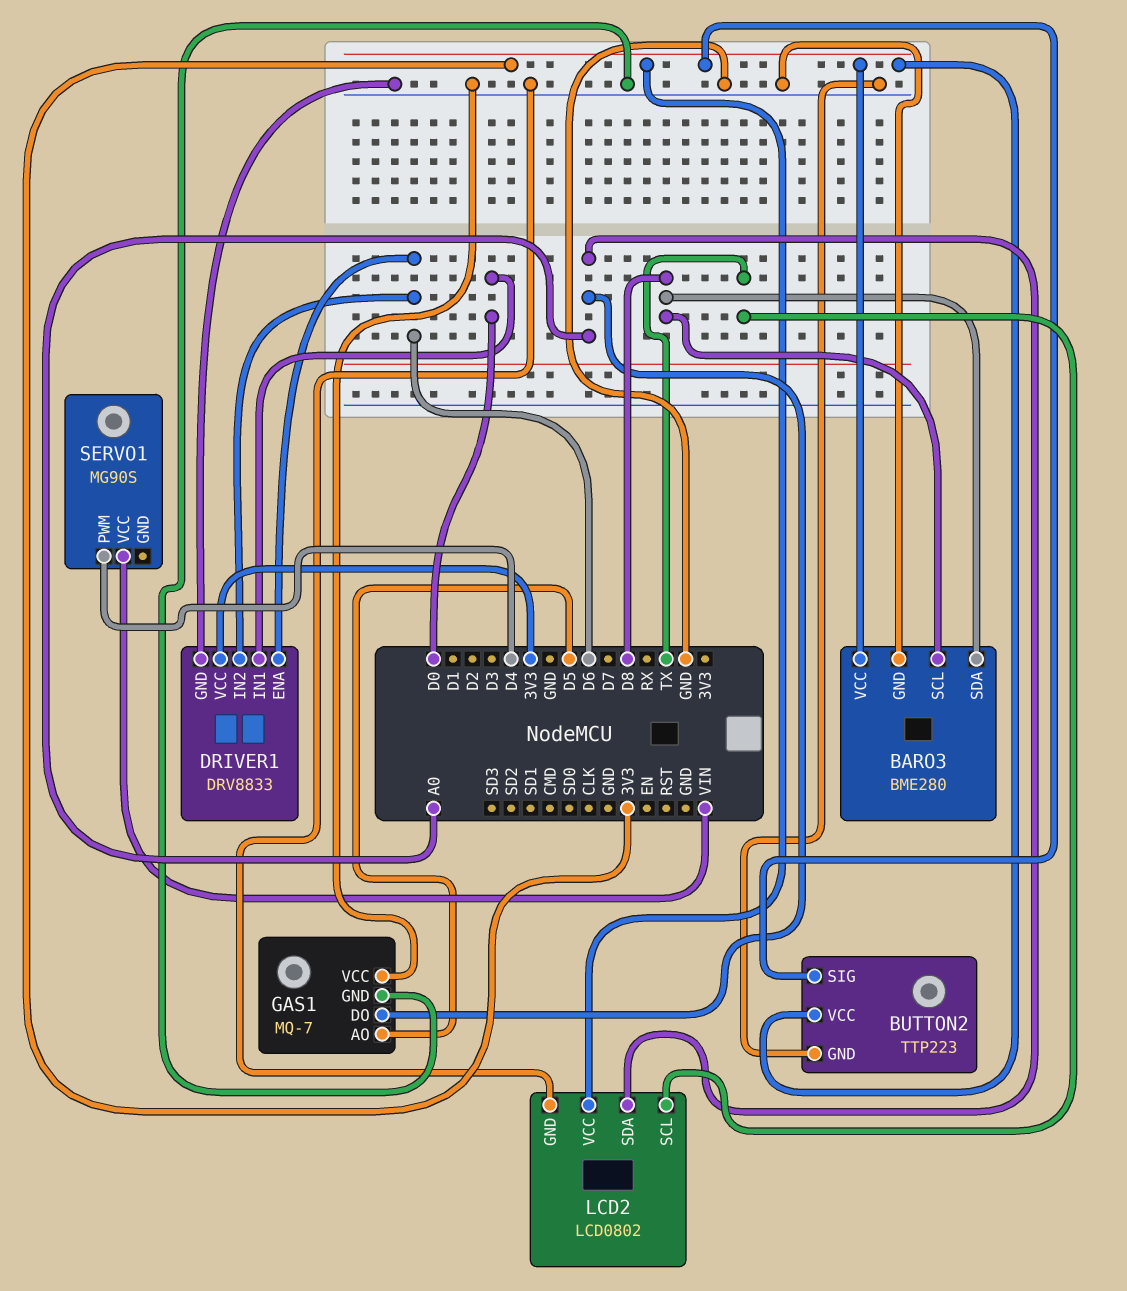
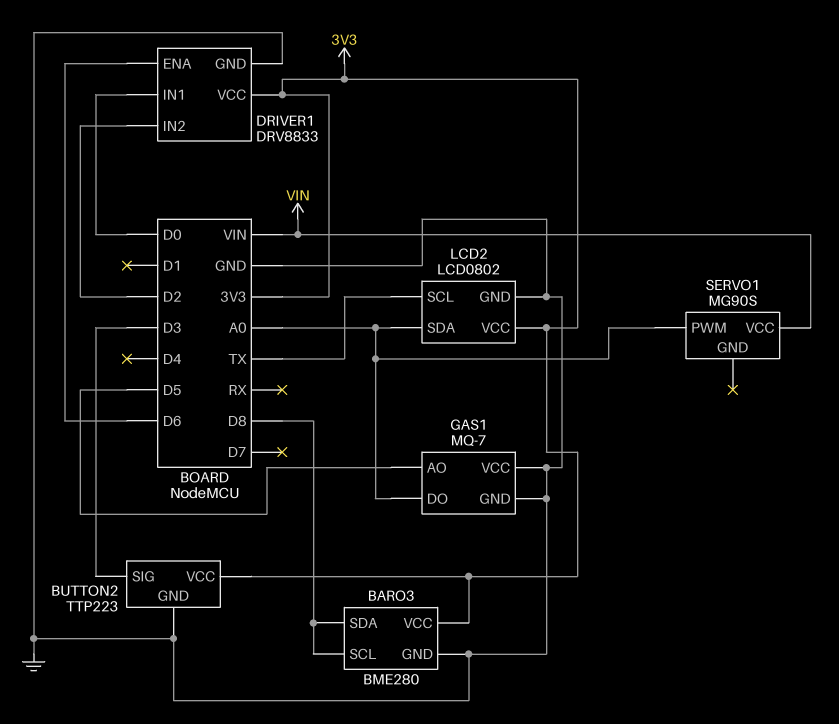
BUTTON2 pin SIG: 3V3 -> D3
DRIVER1 pin IN2: D6 -> D2
SERVO1 pin PWM: D4 -> A0

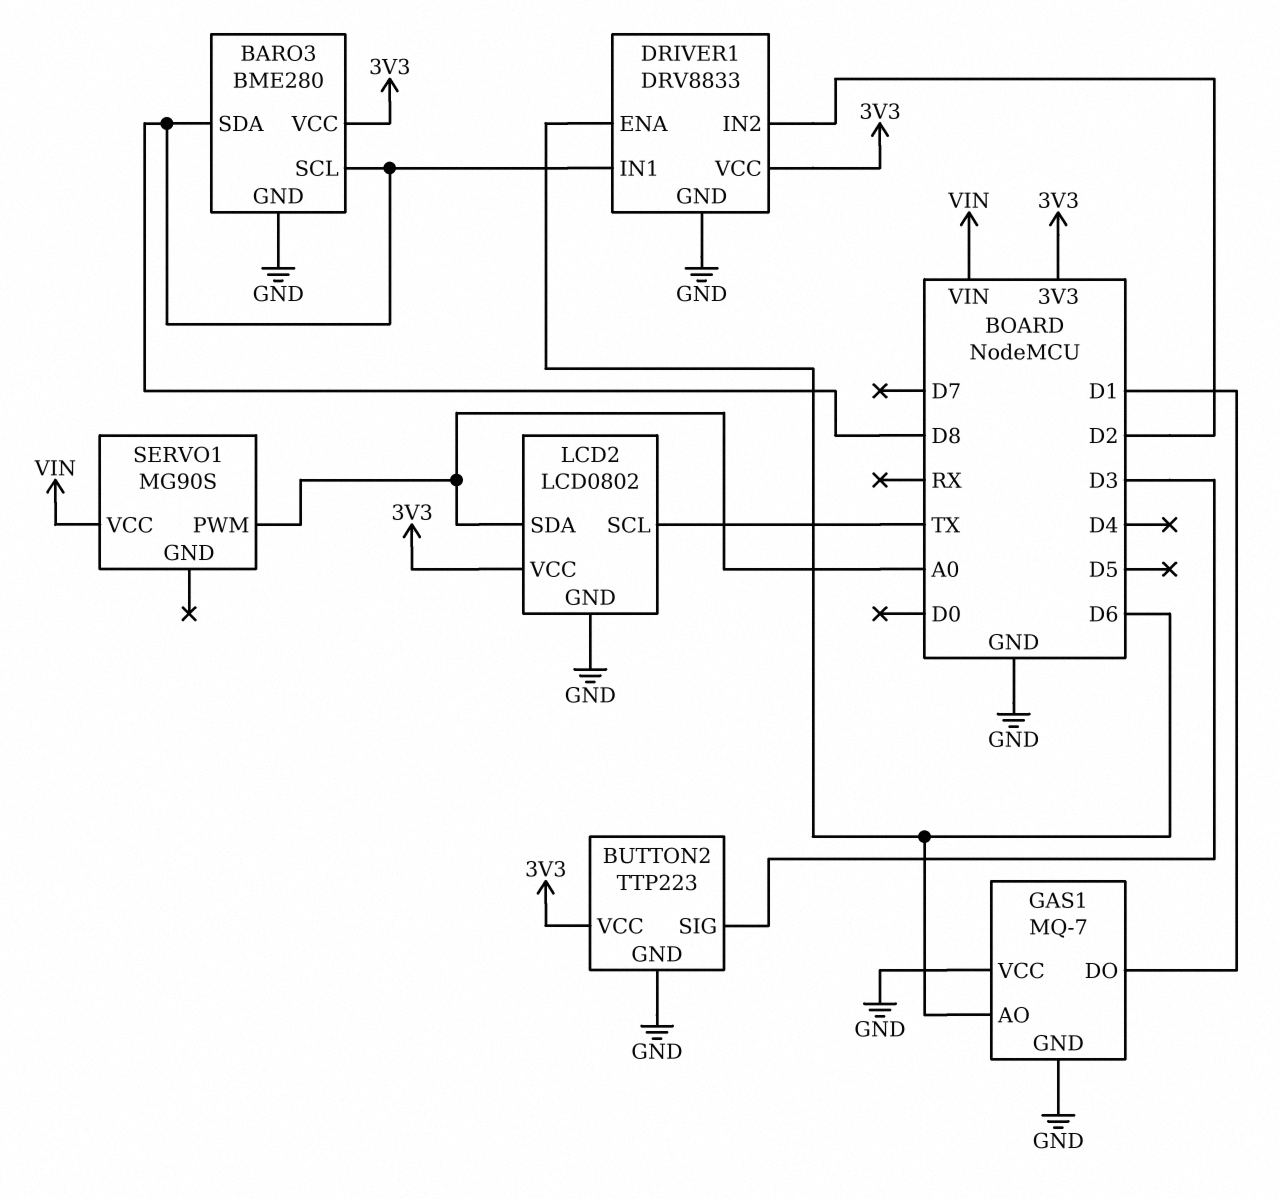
DRIVER1 pin IN1: D0 -> D8
GAS1 pin AO: D5 -> D6
GAS1 pin DO: A0 -> D1

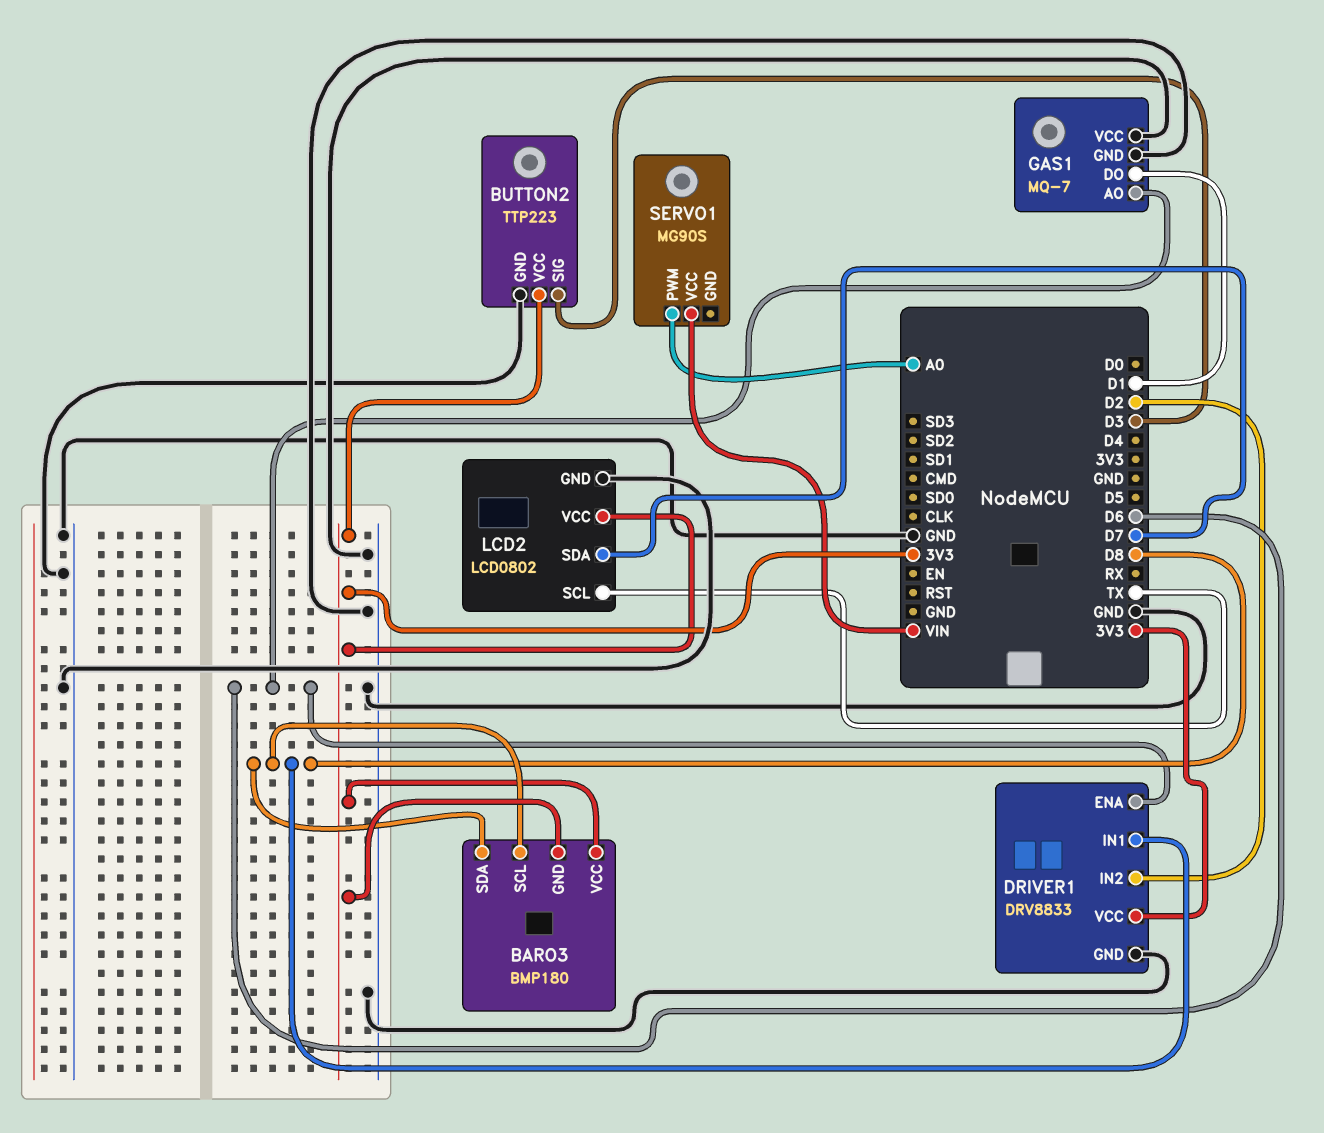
BARO3: BME280 -> BMP180
BARO3 pin GND: GND -> 3V3
LCD2 pin SDA: A0 -> D7

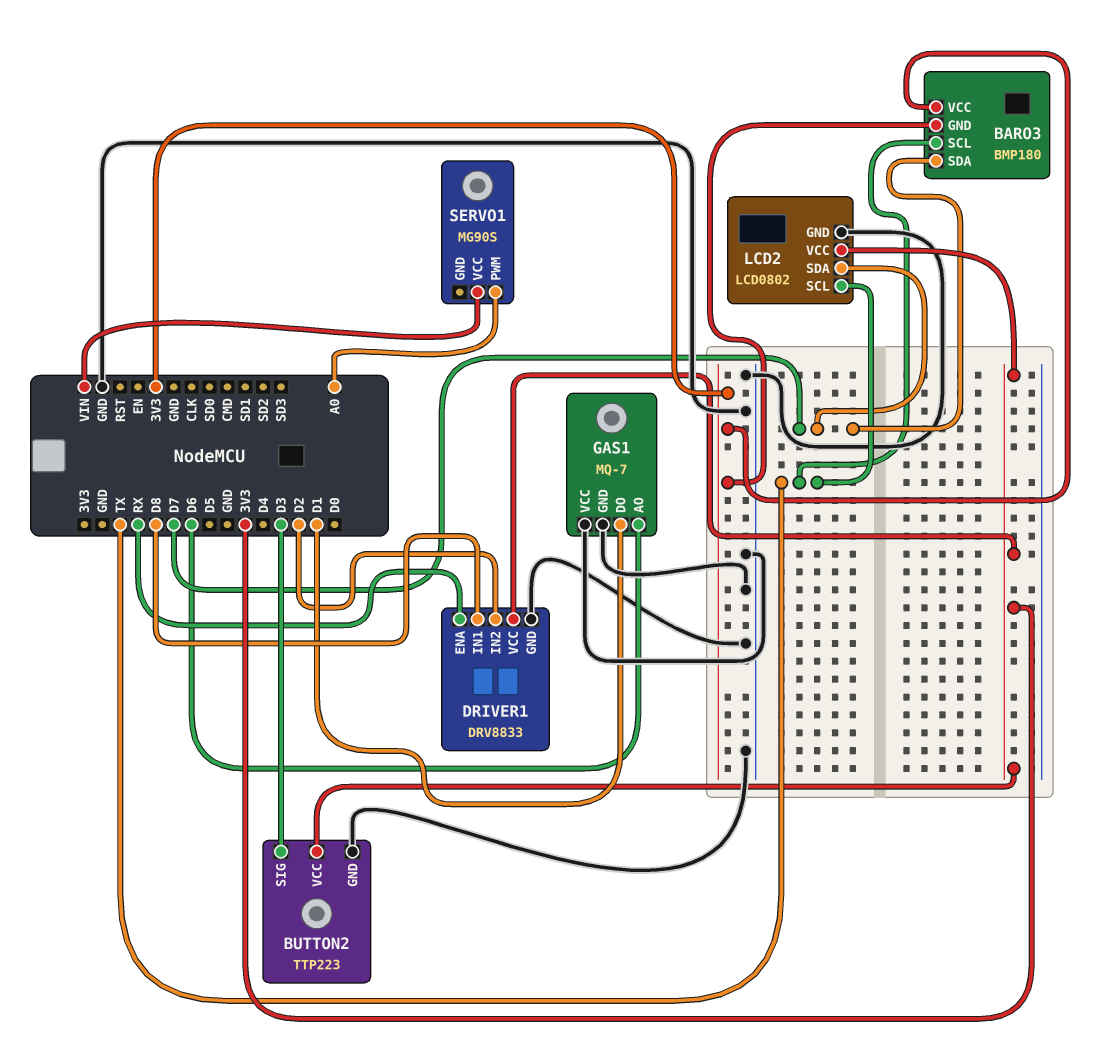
BARO3 pin SCL: D8 -> TX
BARO3 pin SDA: D8 -> D7
DRIVER1 pin ENA: D6 -> RX

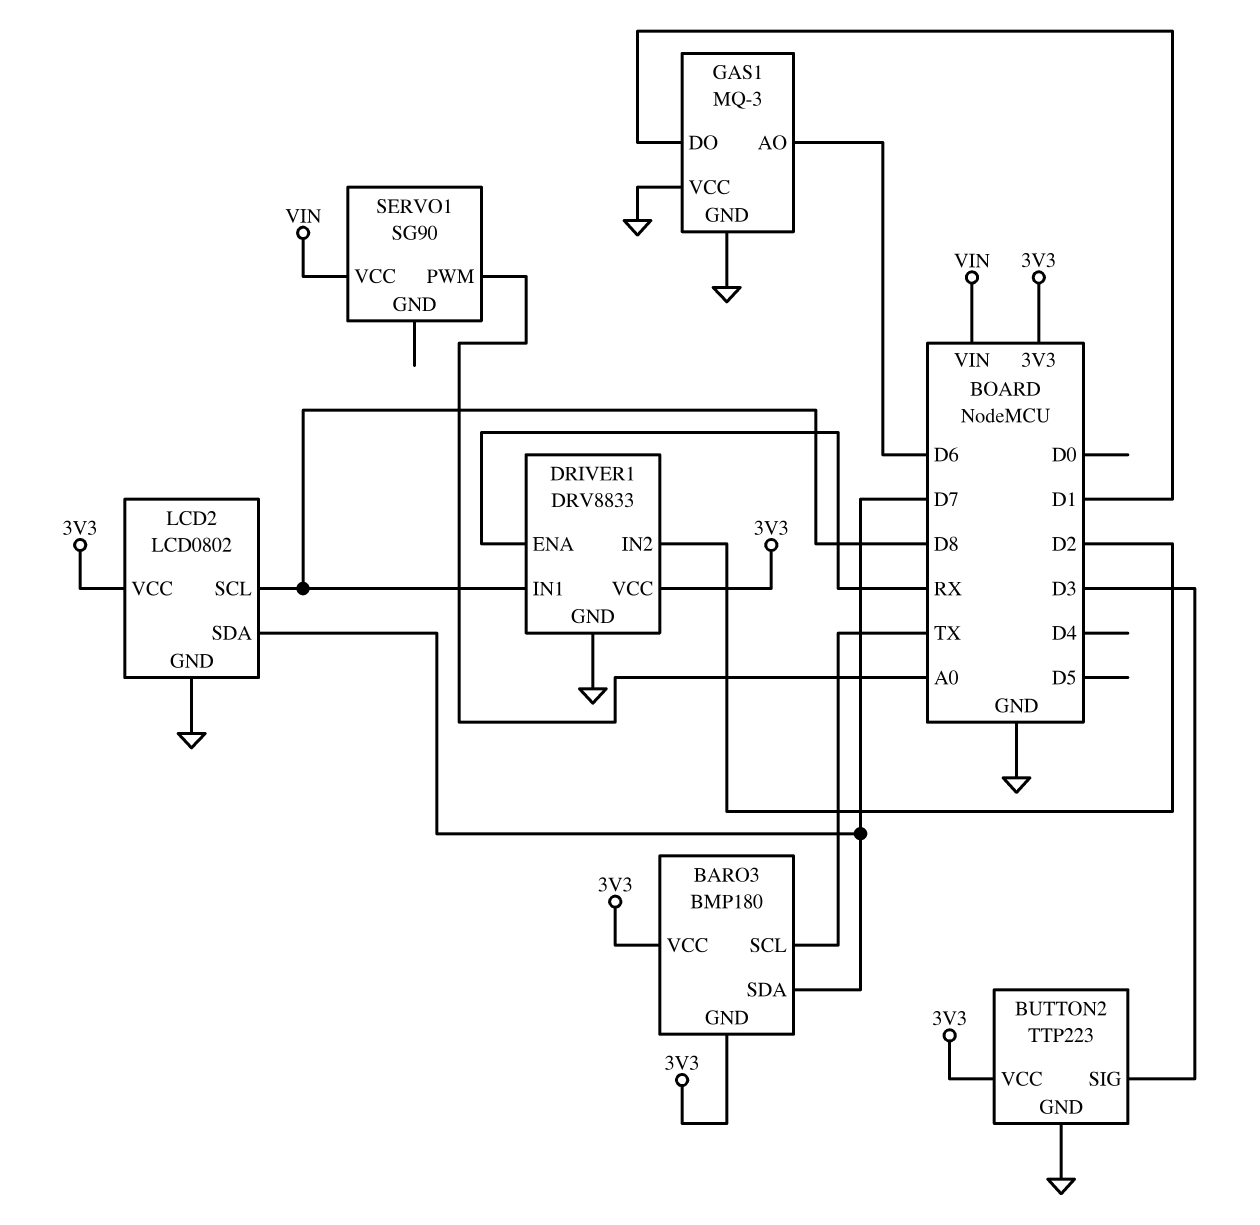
GAS1: MQ-7 -> MQ-3
LCD2 pin SCL: TX -> D8
SERVO1: MG90S -> SG90

